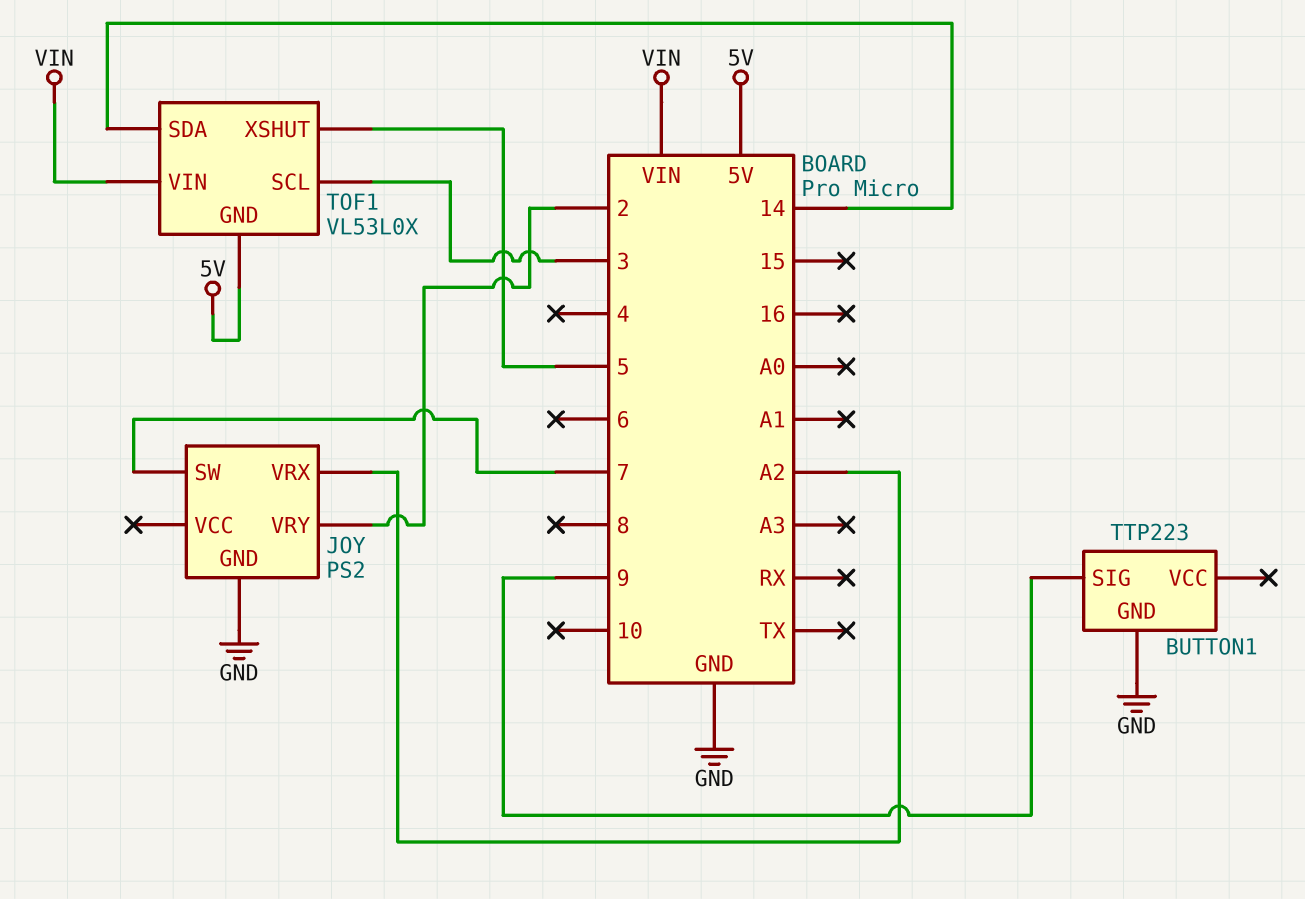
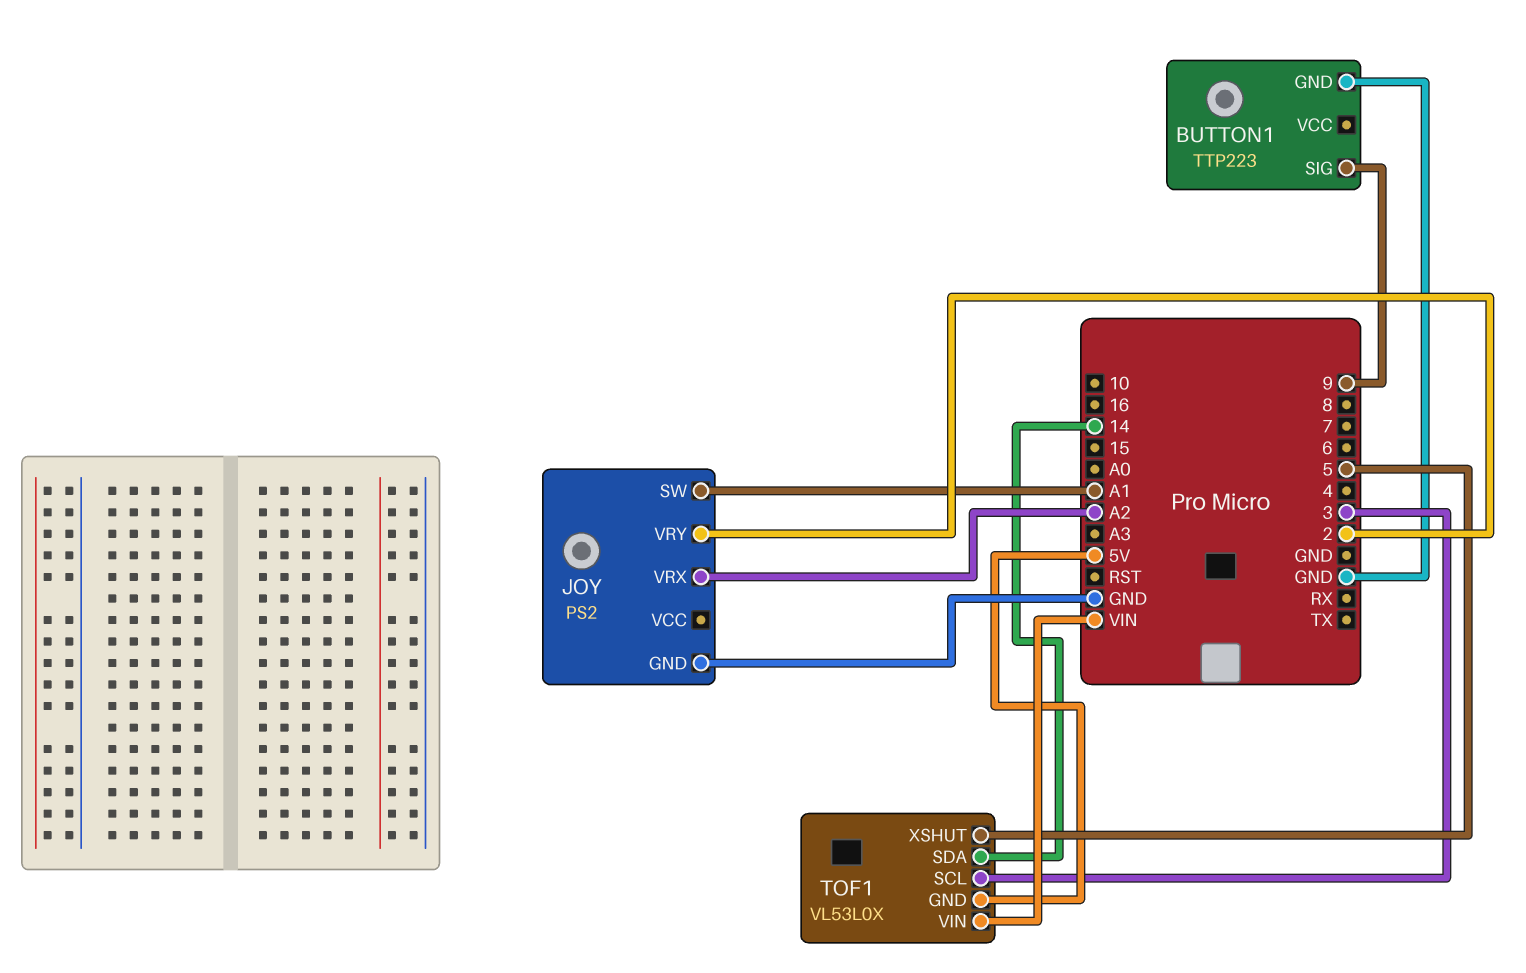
JOY pin SW: 7 -> A1

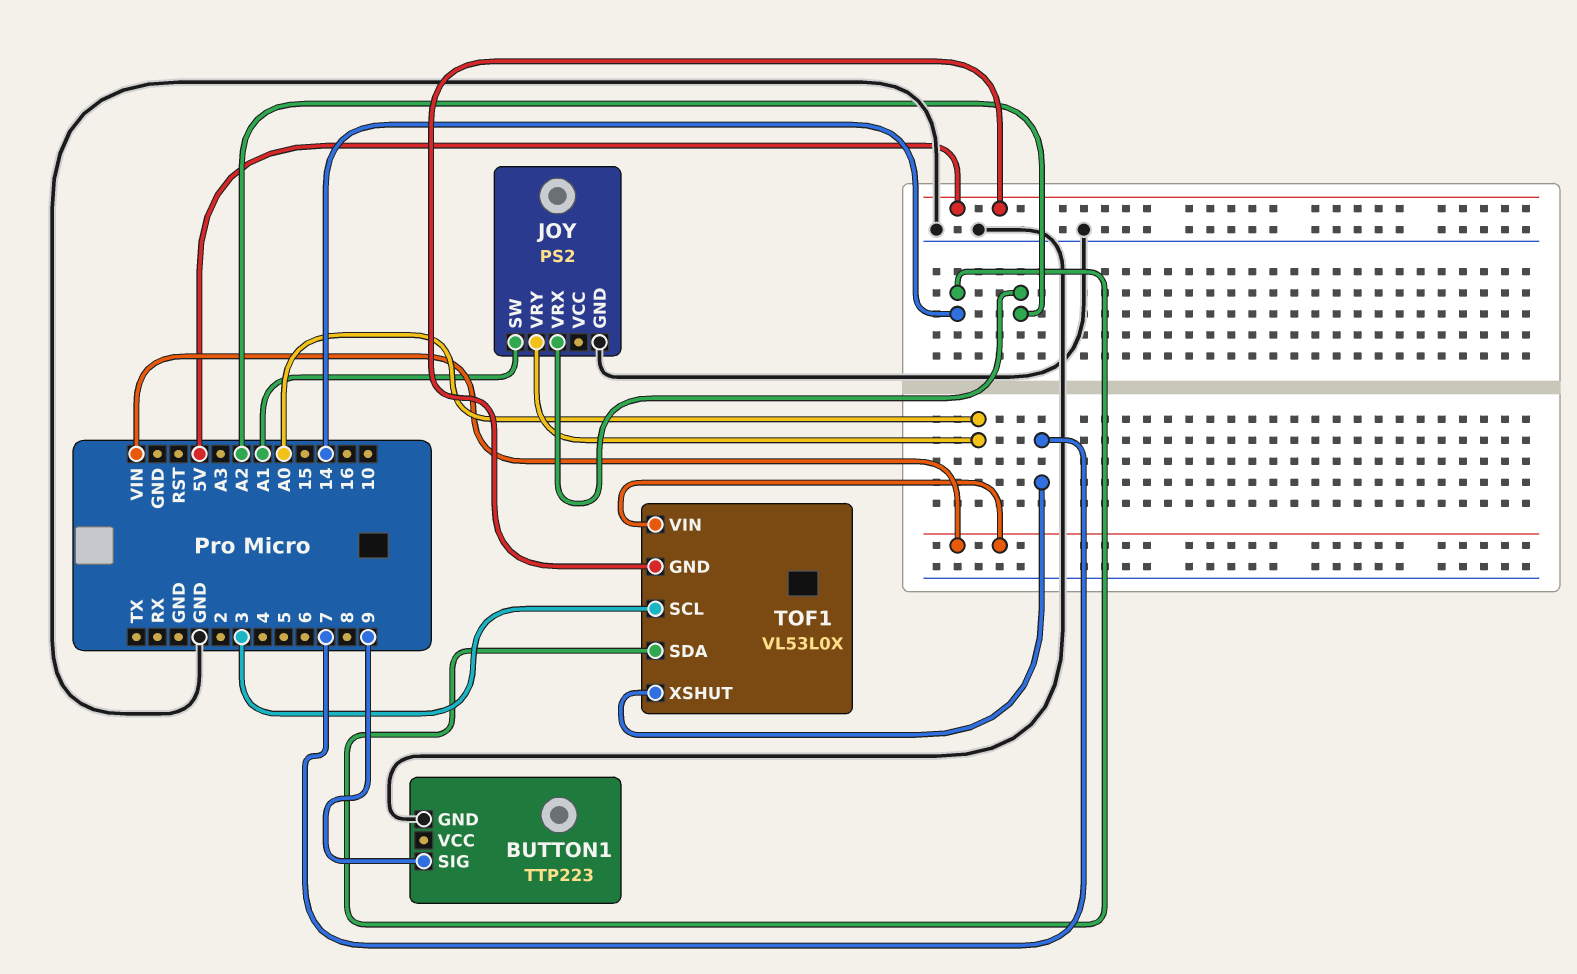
JOY pin VRY: 2 -> A0
TOF1 pin XSHUT: 5 -> 7

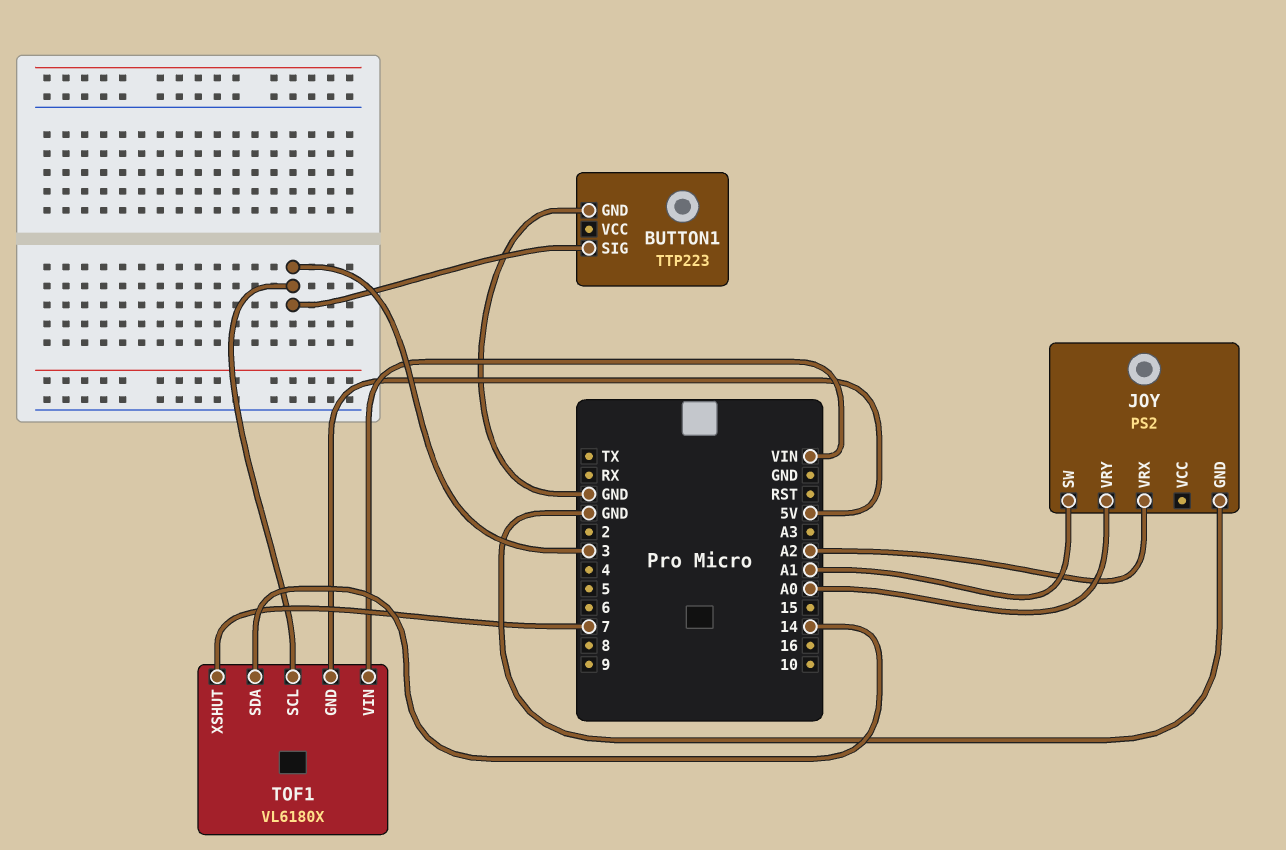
BUTTON1 pin SIG: 9 -> 3
TOF1: VL53L0X -> VL6180X

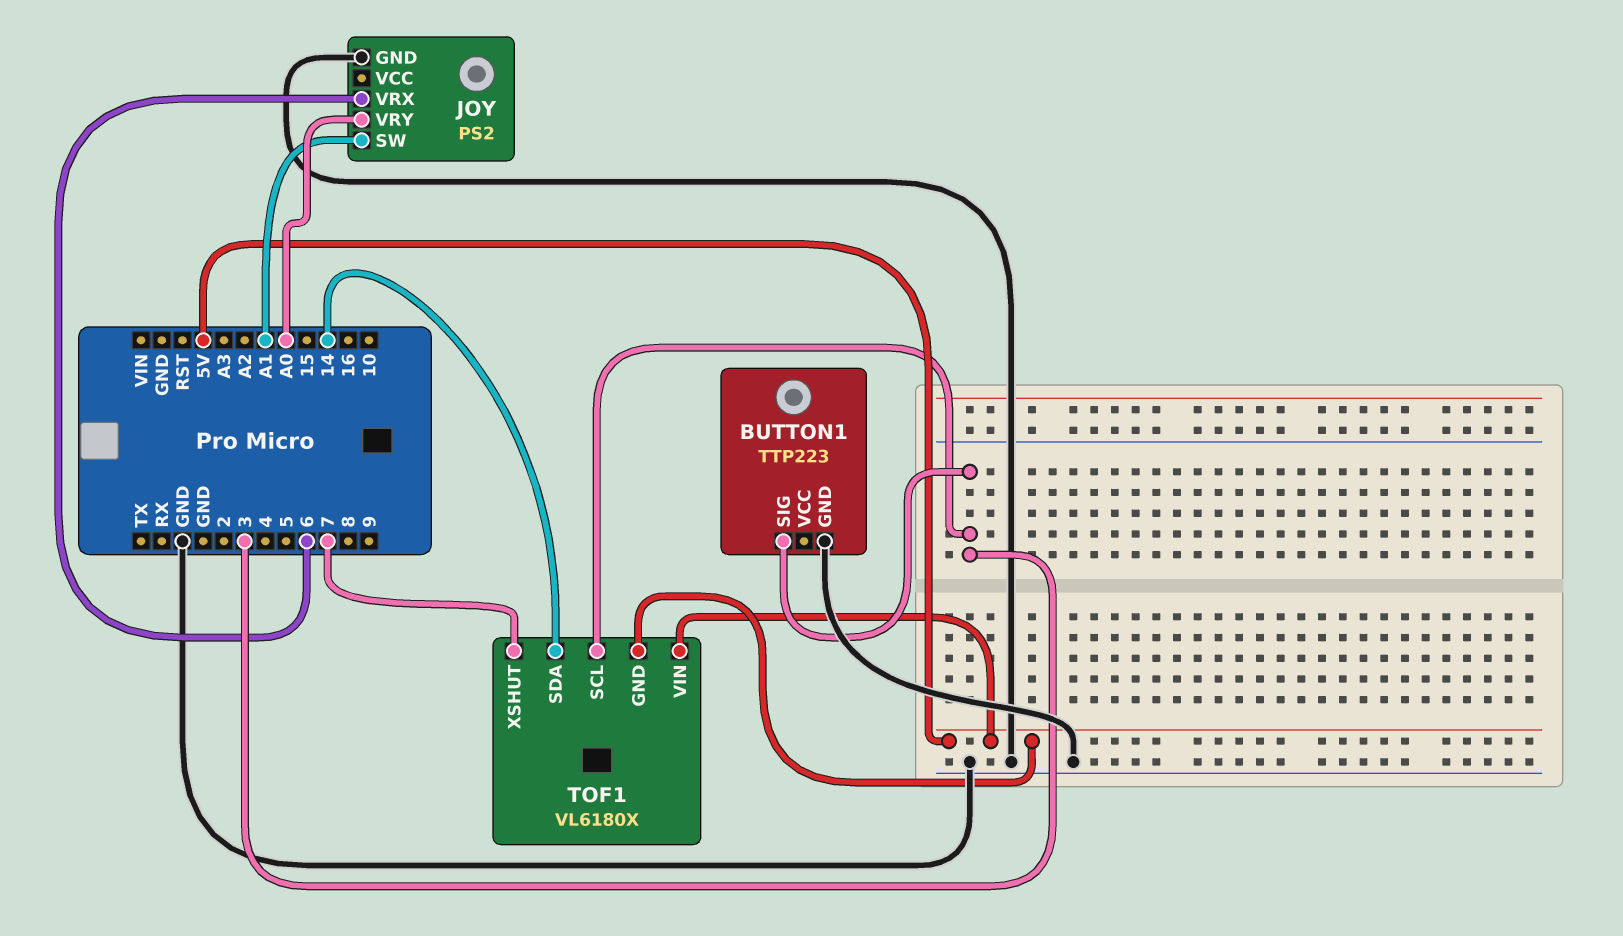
JOY pin VRX: A2 -> 6
TOF1 pin VIN: VIN -> 5V

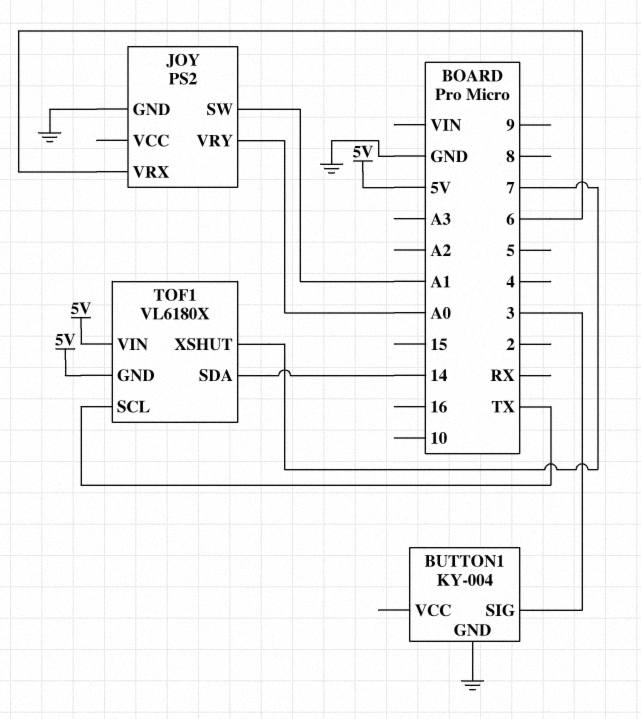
BUTTON1: TTP223 -> KY-004
TOF1 pin SCL: 3 -> TX

